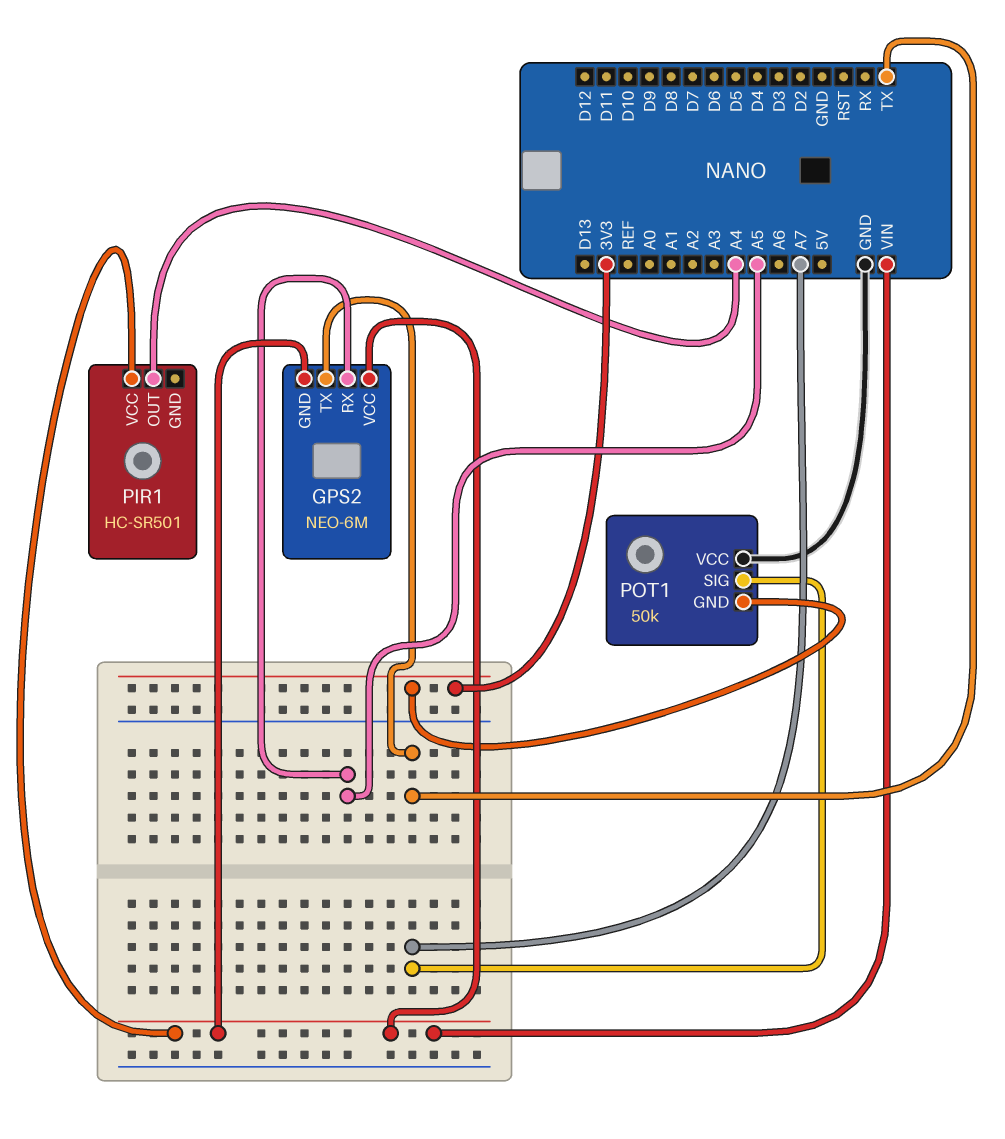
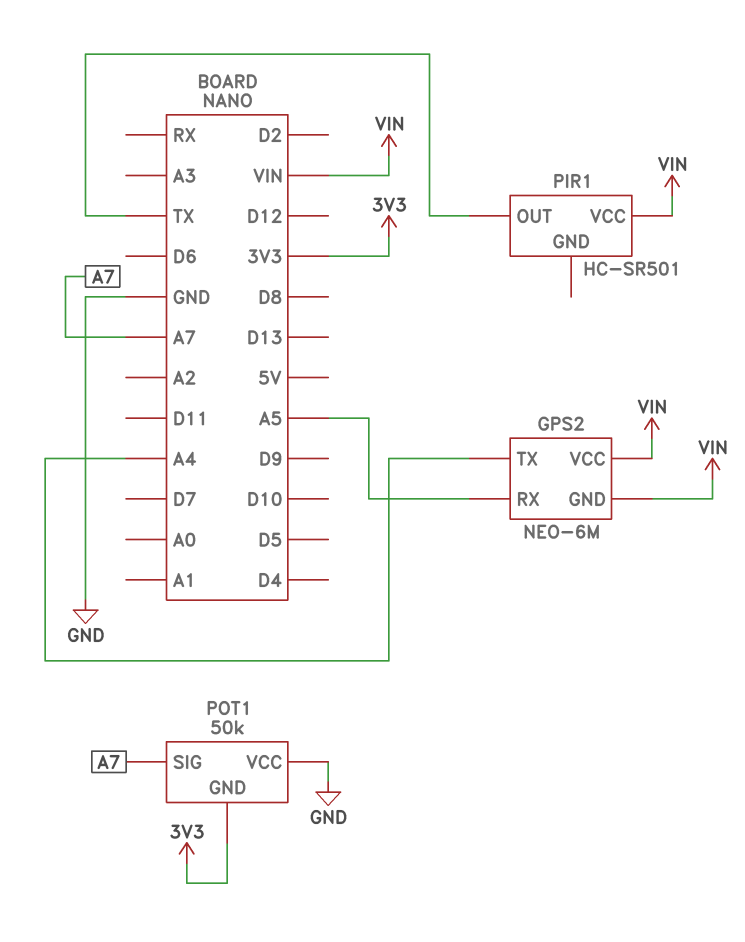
GPS2 pin TX: TX -> A4
PIR1 pin OUT: A4 -> TX

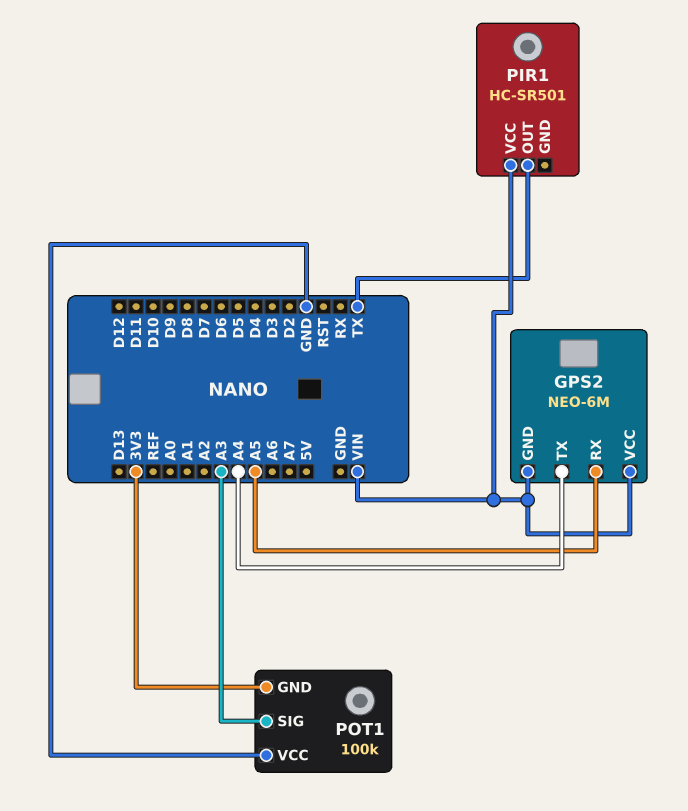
POT1: 50k -> 100k
POT1 pin SIG: A7 -> A3

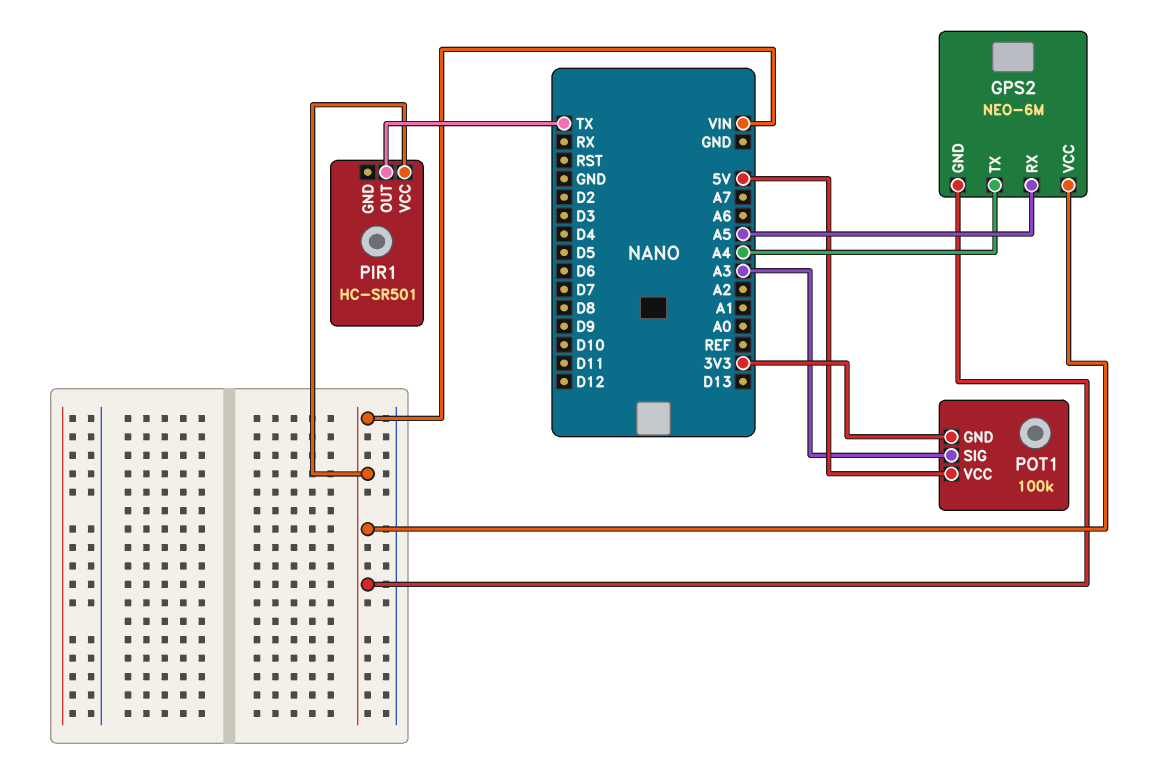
POT1 pin VCC: GND -> 5V

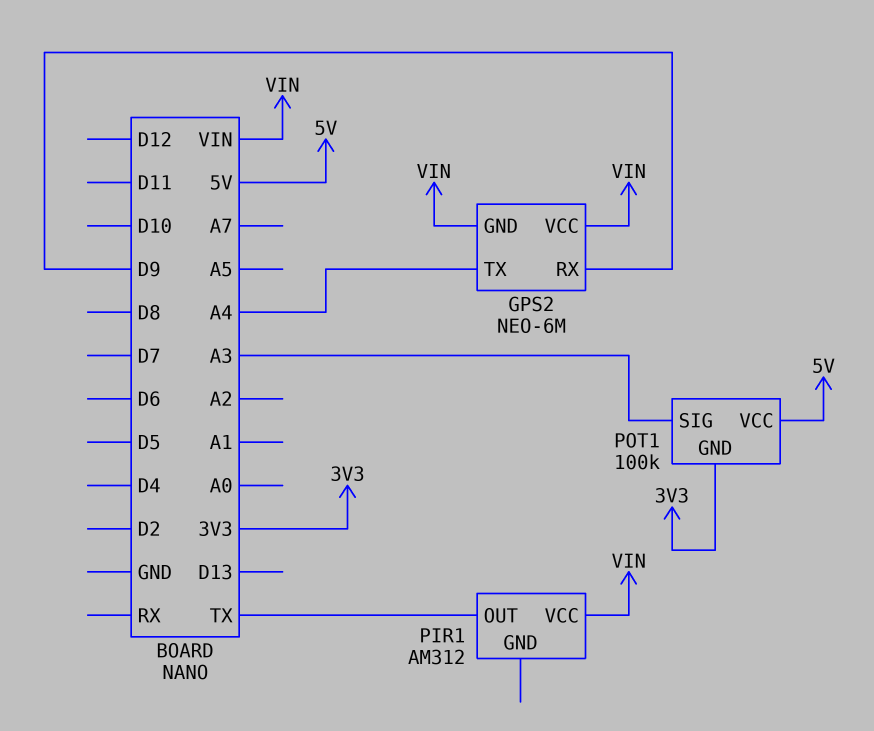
GPS2 pin RX: A5 -> D9
PIR1: HC-SR501 -> AM312

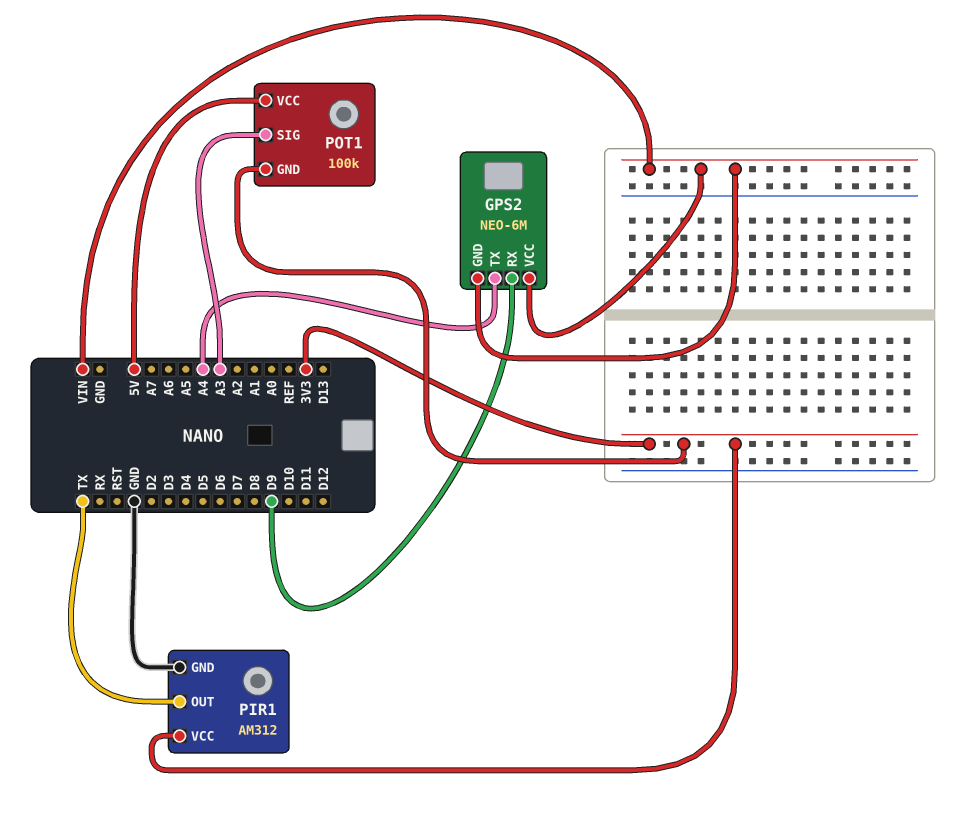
PIR1 pin GND: none -> GND
PIR1 pin VCC: VIN -> 3V3

